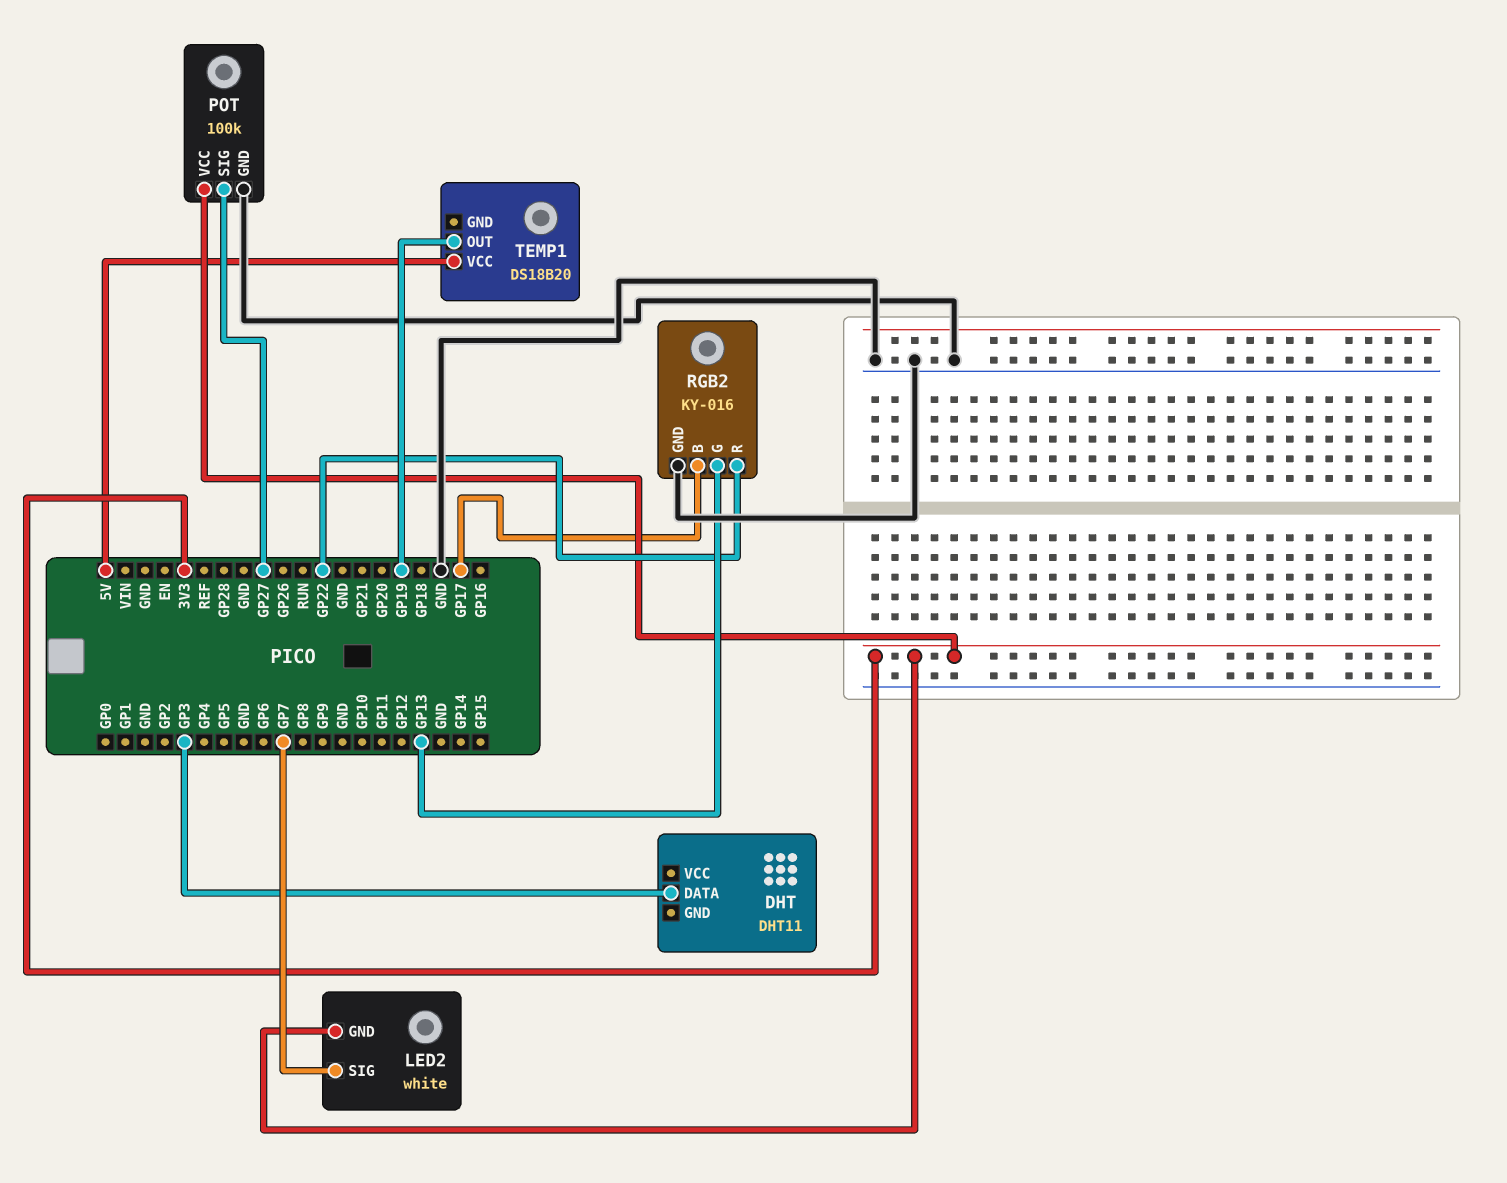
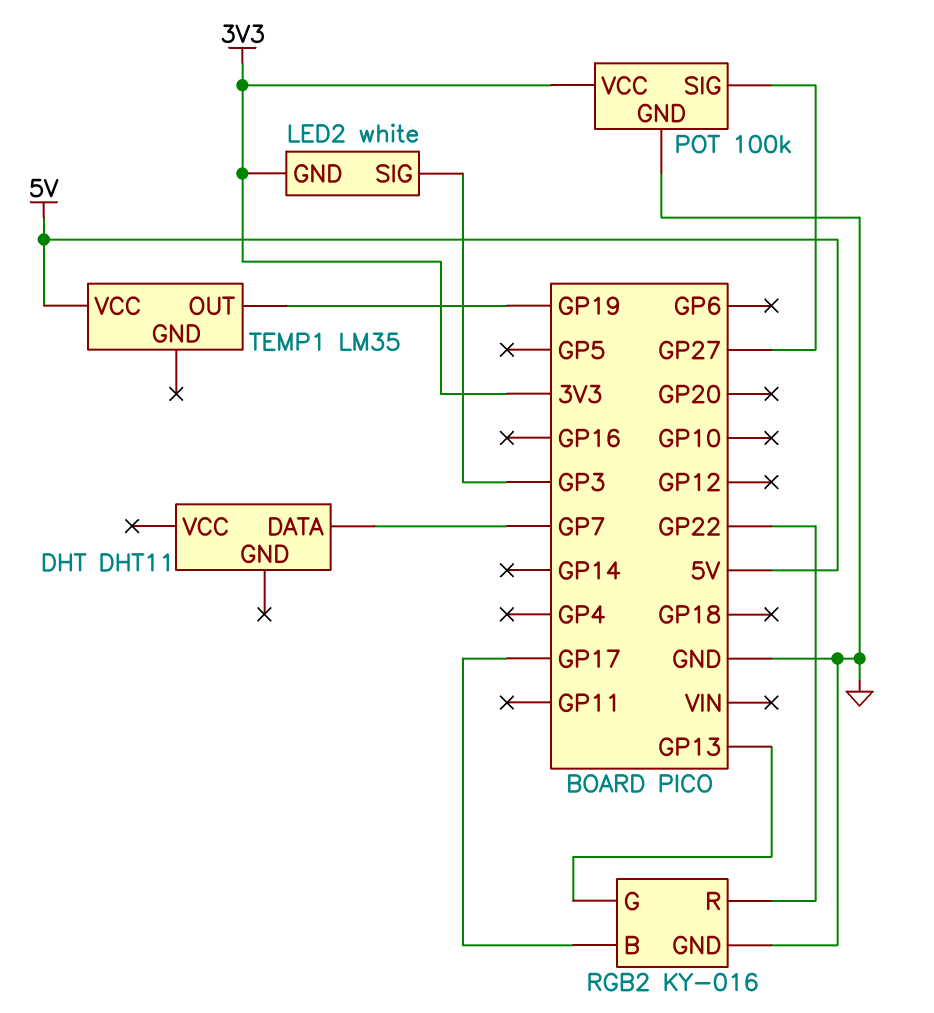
DHT pin DATA: GP3 -> GP7
LED2 pin SIG: GP7 -> GP3
TEMP1: DS18B20 -> LM35

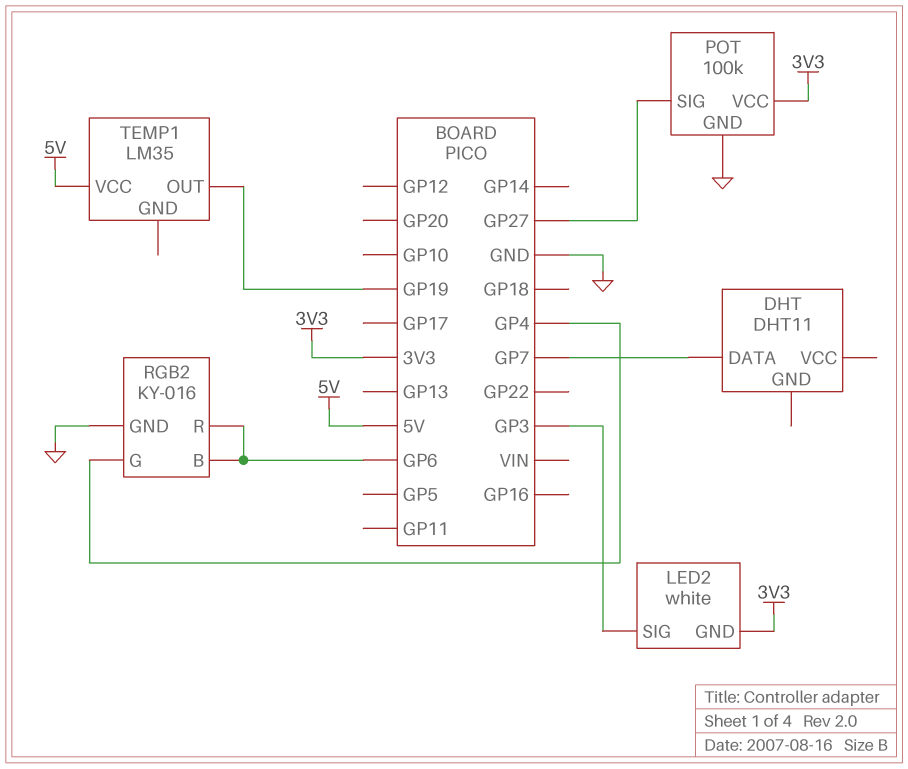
RGB2 pin B: GP17 -> GP6
RGB2 pin G: GP13 -> GP4
RGB2 pin R: GP22 -> GP6

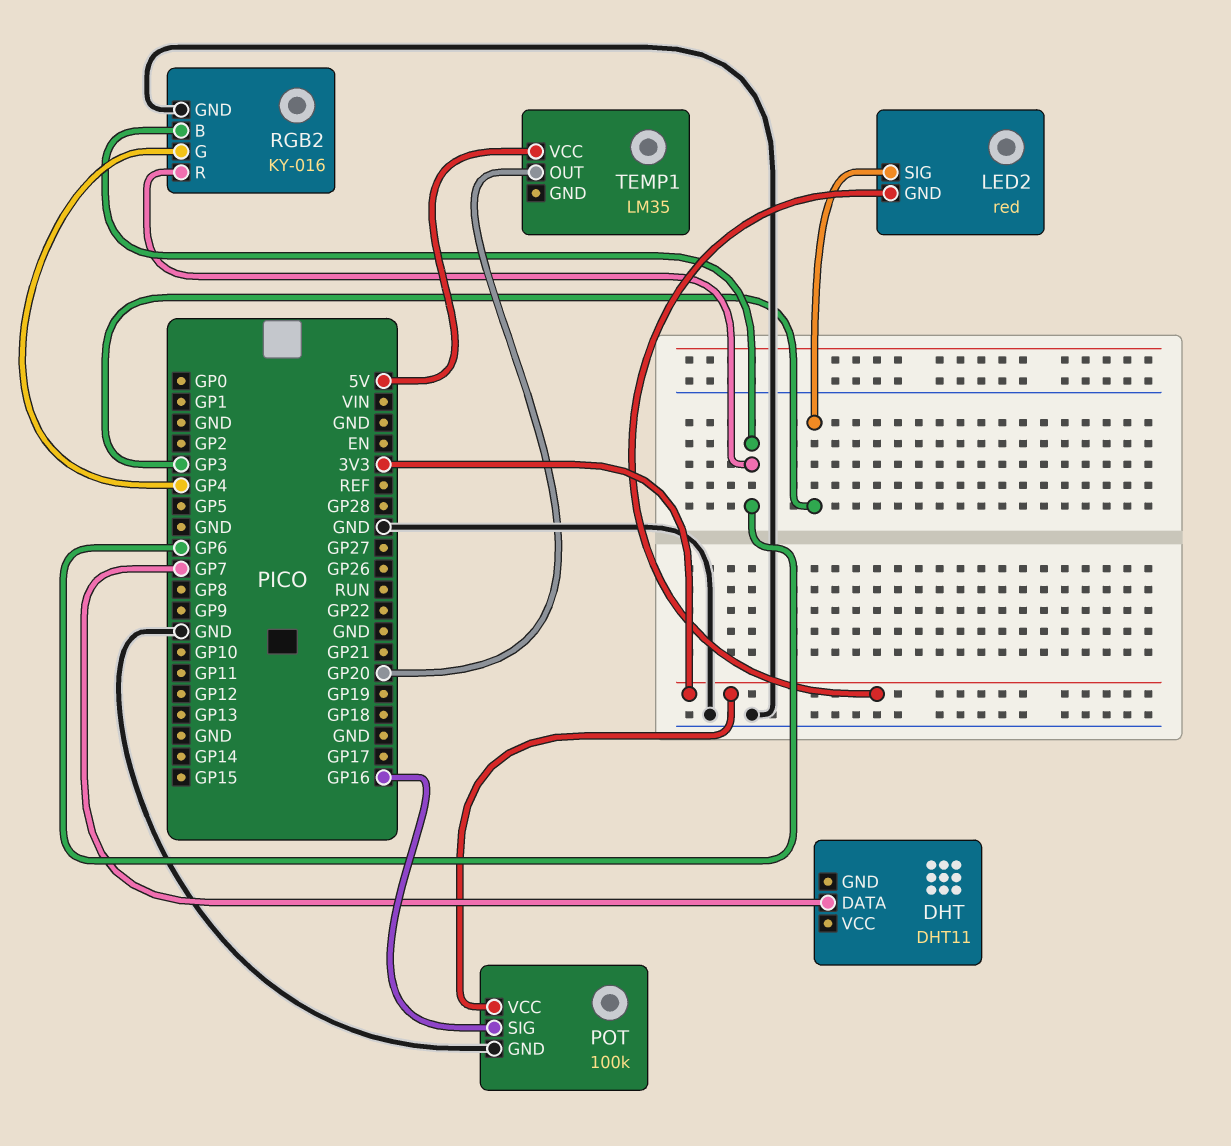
LED2: white -> red
POT pin SIG: GP27 -> GP16
TEMP1 pin OUT: GP19 -> GP20

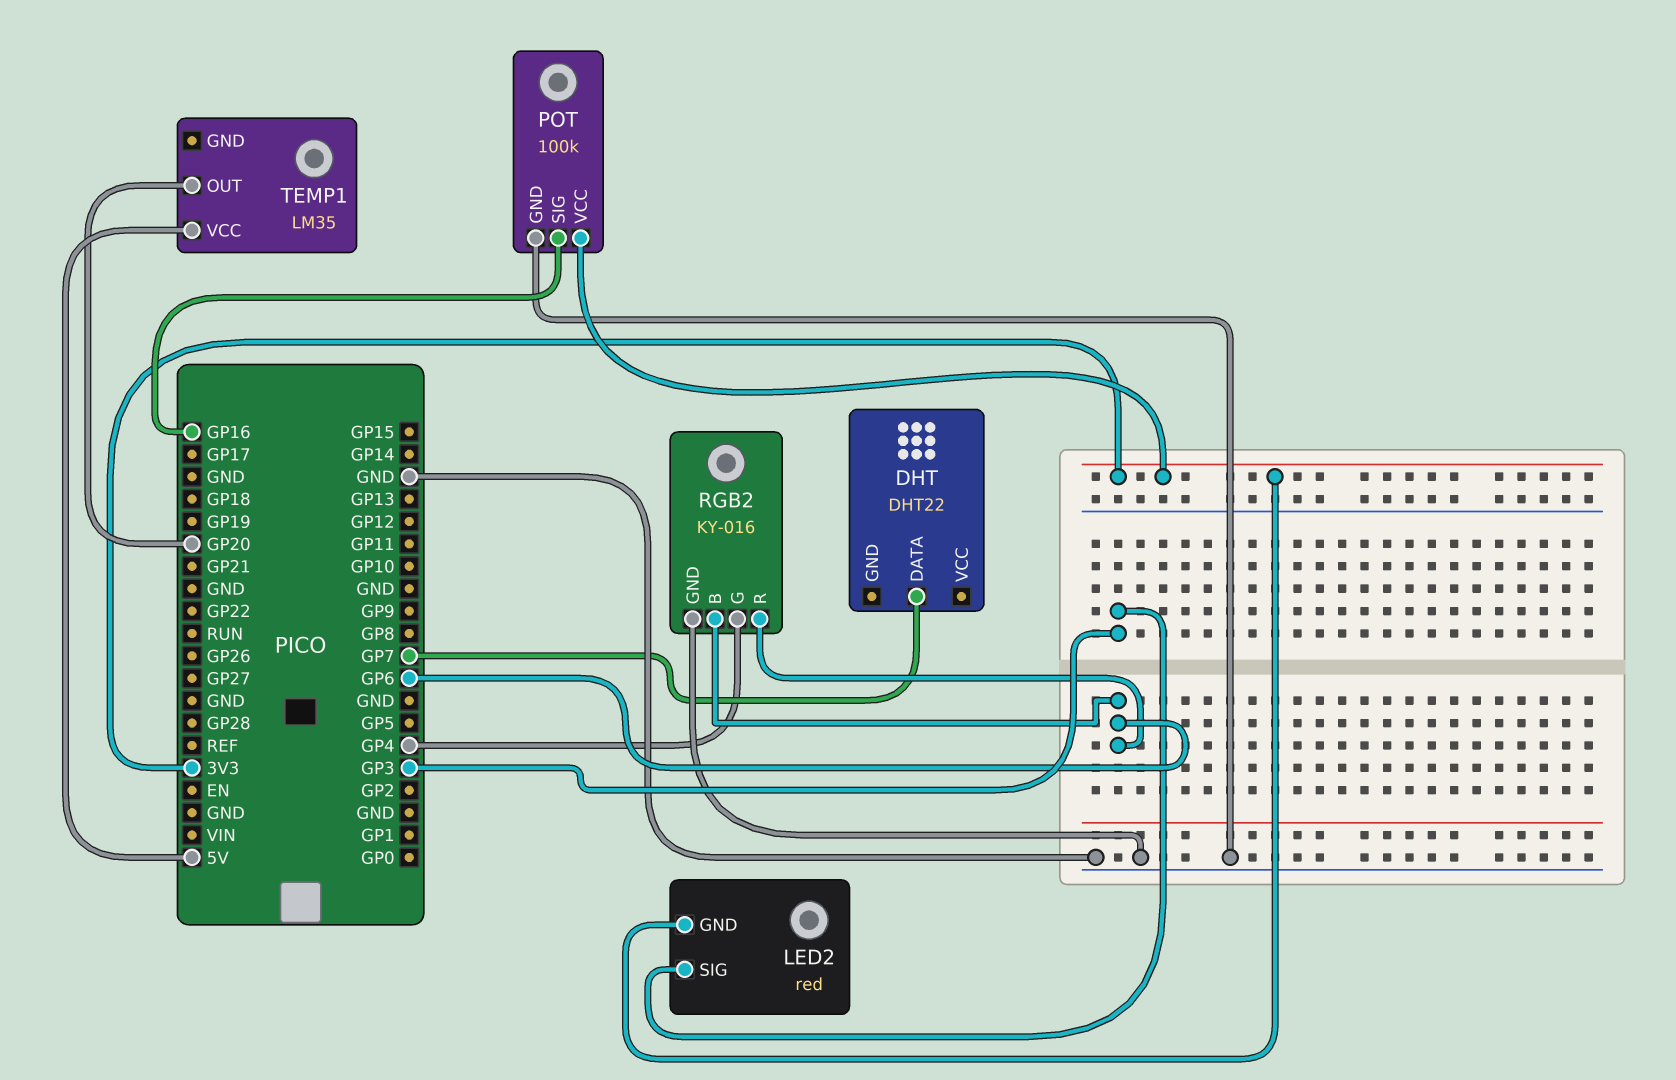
DHT: DHT11 -> DHT22

